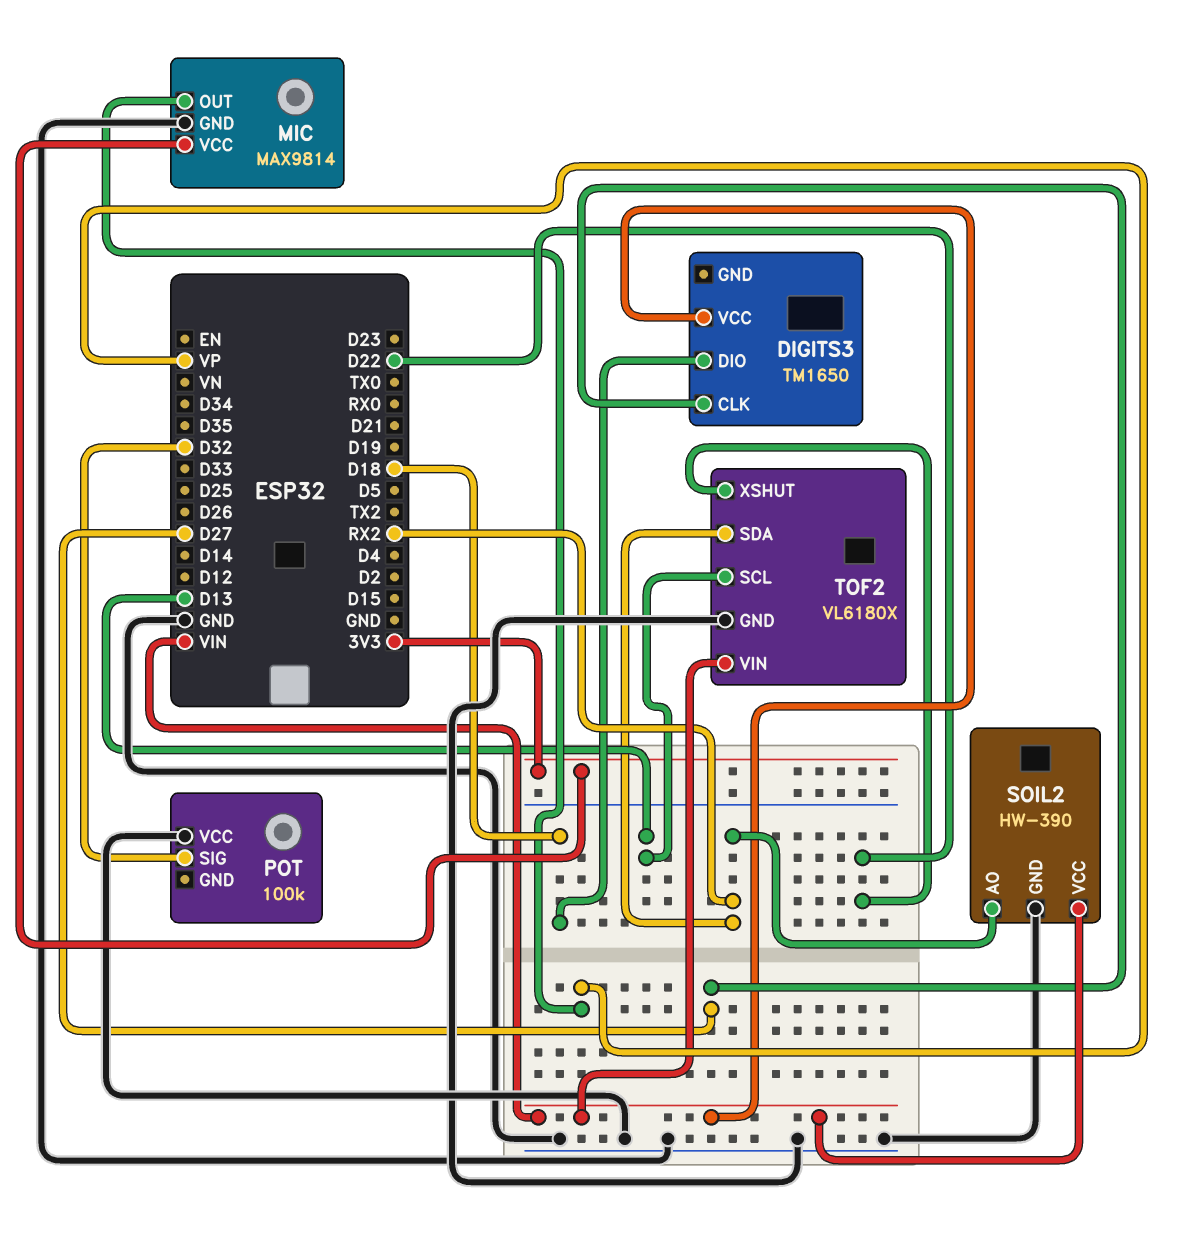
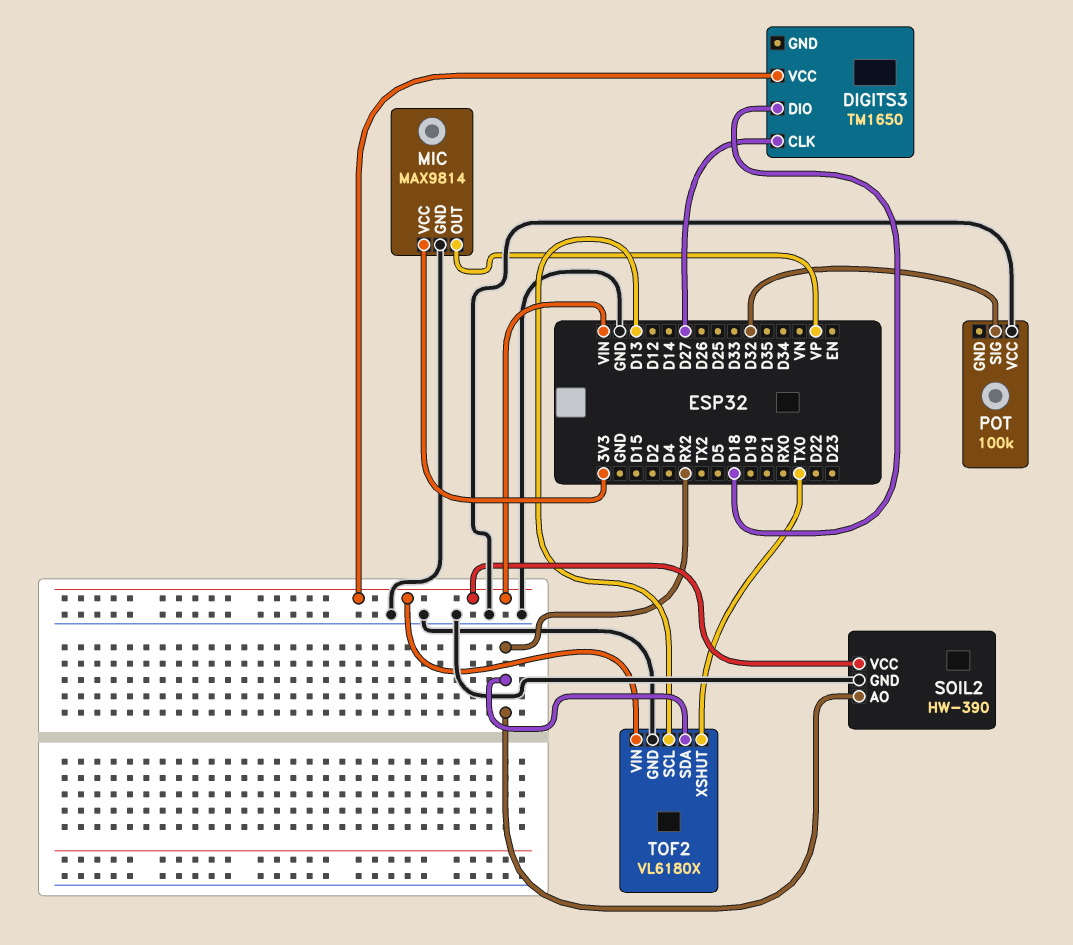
TOF2 pin XSHUT: D22 -> TX0

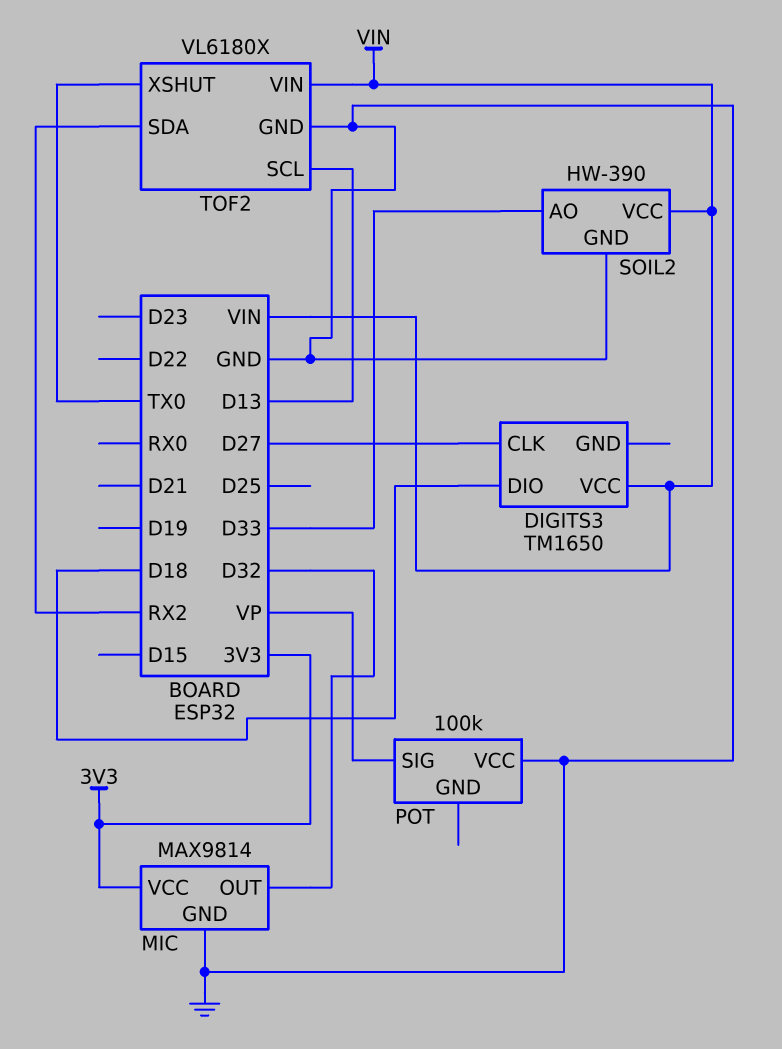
MIC pin OUT: VP -> D32
POT pin SIG: D32 -> VP
SOIL2 pin AO: RX2 -> D33

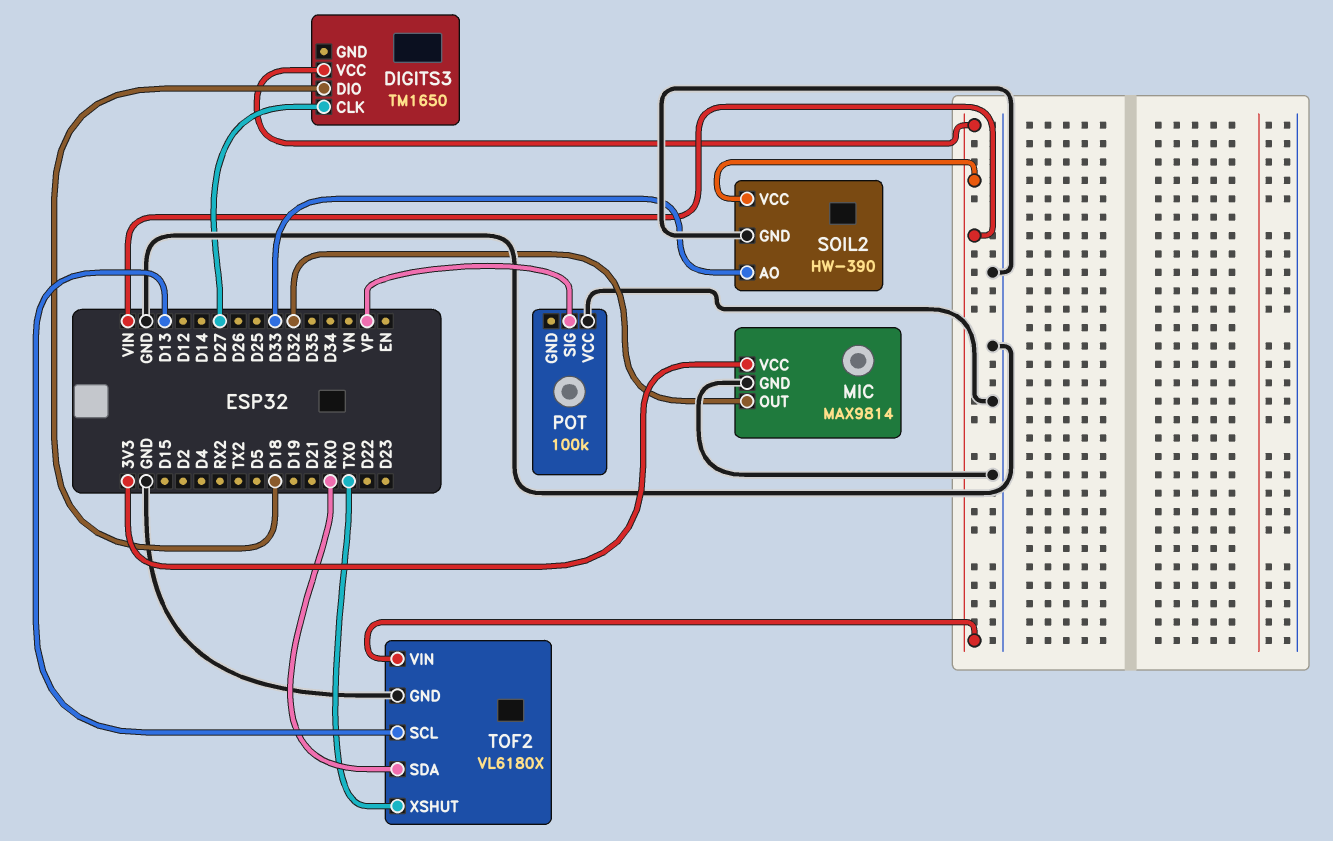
TOF2 pin SDA: RX2 -> RX0

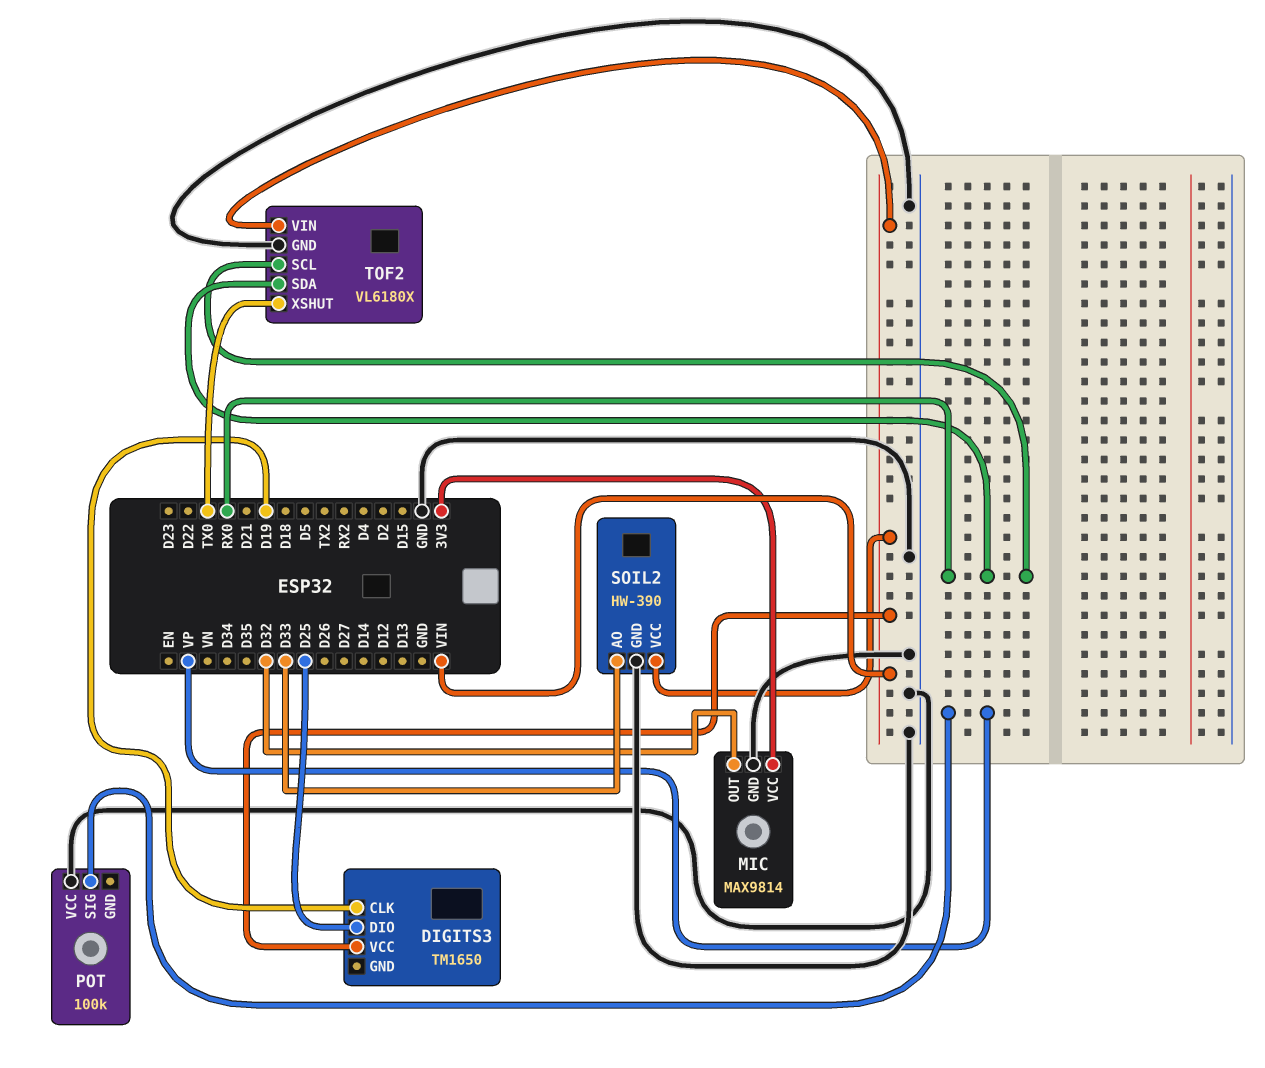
DIGITS3 pin CLK: D27 -> D19
DIGITS3 pin DIO: D18 -> D25
TOF2 pin SCL: D13 -> RX0

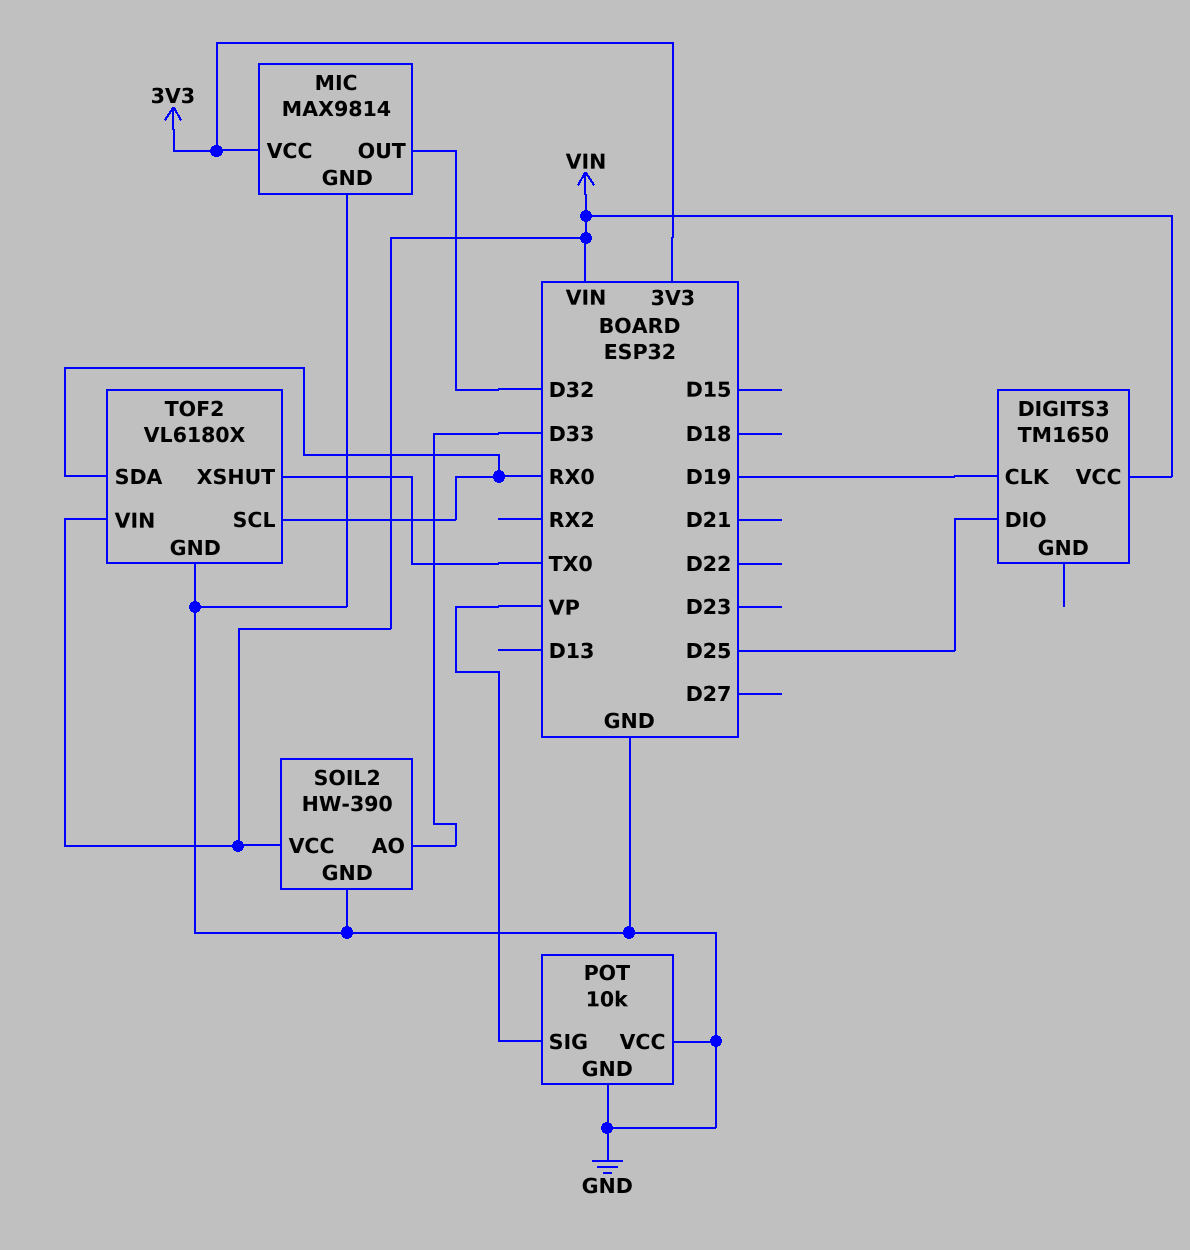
POT: 100k -> 10k
POT pin GND: none -> GND

